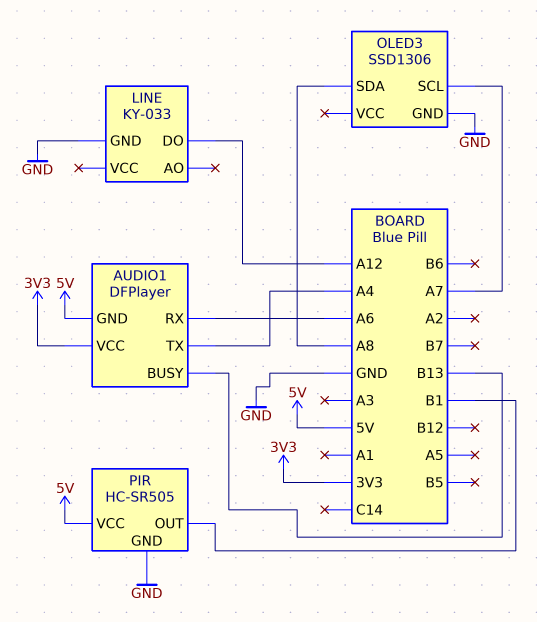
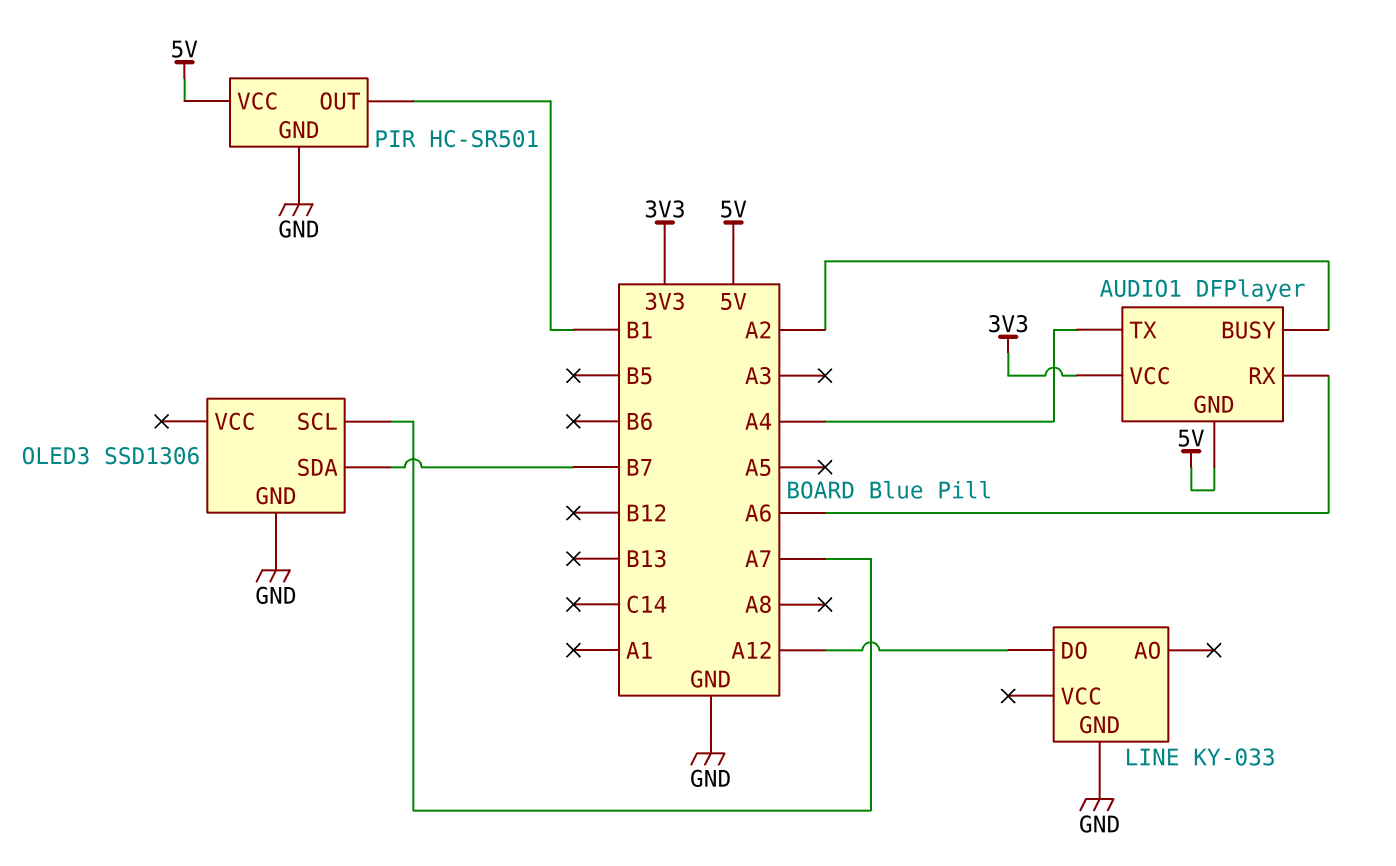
AUDIO1 pin BUSY: B13 -> A2
OLED3 pin SDA: A8 -> B7
PIR: HC-SR505 -> HC-SR501

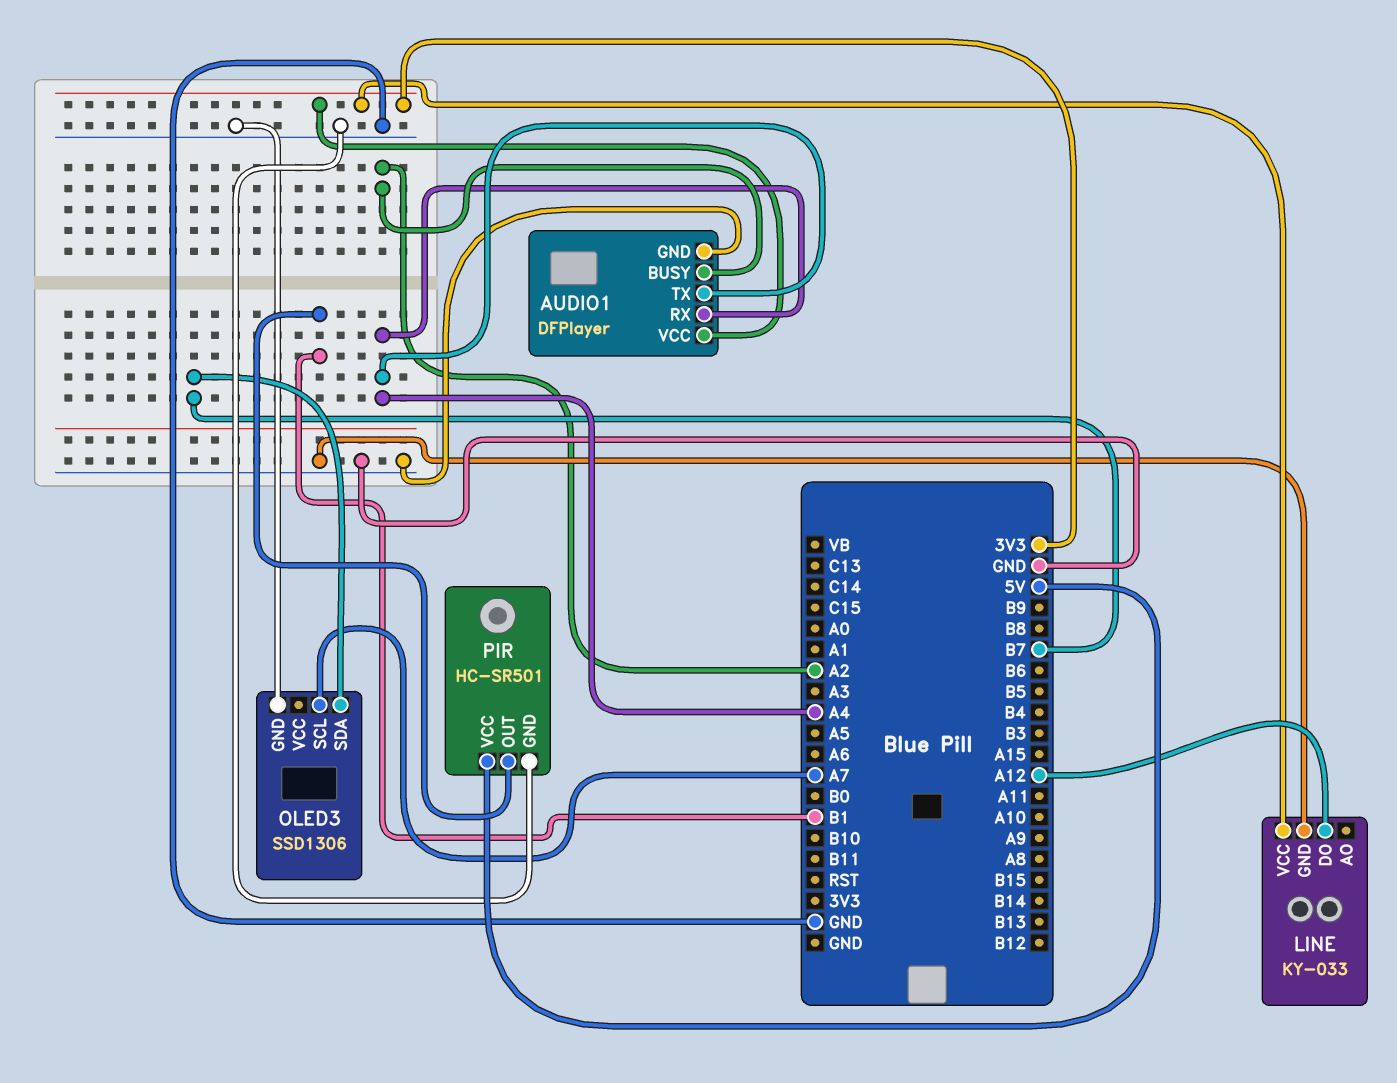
AUDIO1 pin GND: 5V -> GND
AUDIO1 pin RX: A6 -> A4
LINE pin VCC: none -> 3V3

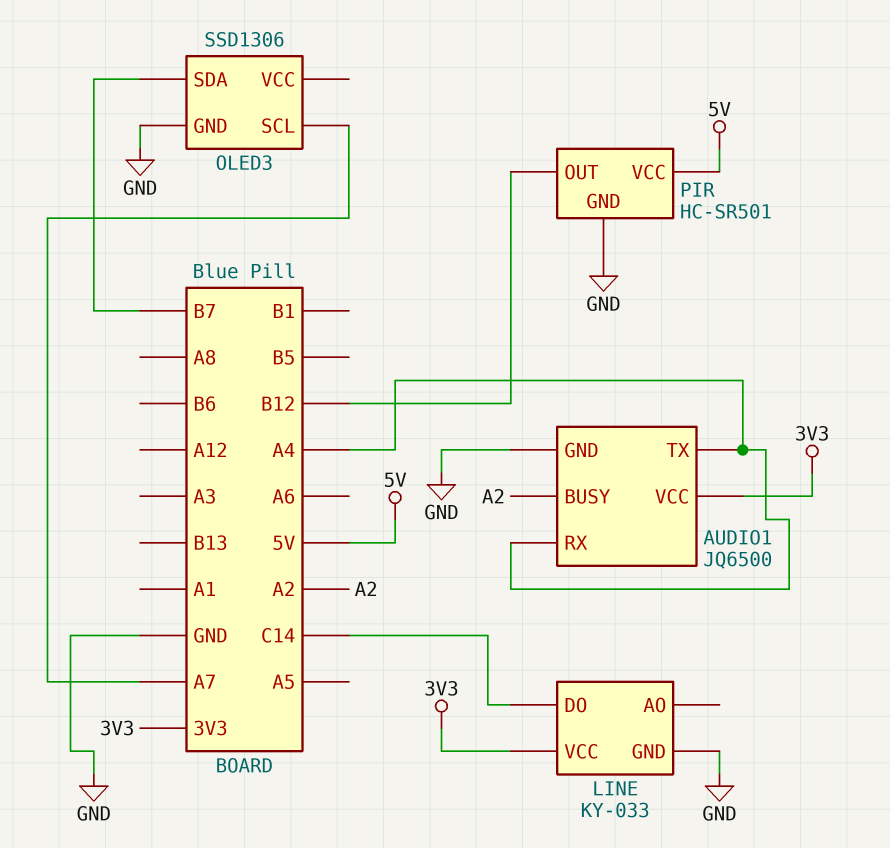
AUDIO1: DFPlayer -> JQ6500
LINE pin DO: A12 -> C14
PIR pin OUT: B1 -> B12

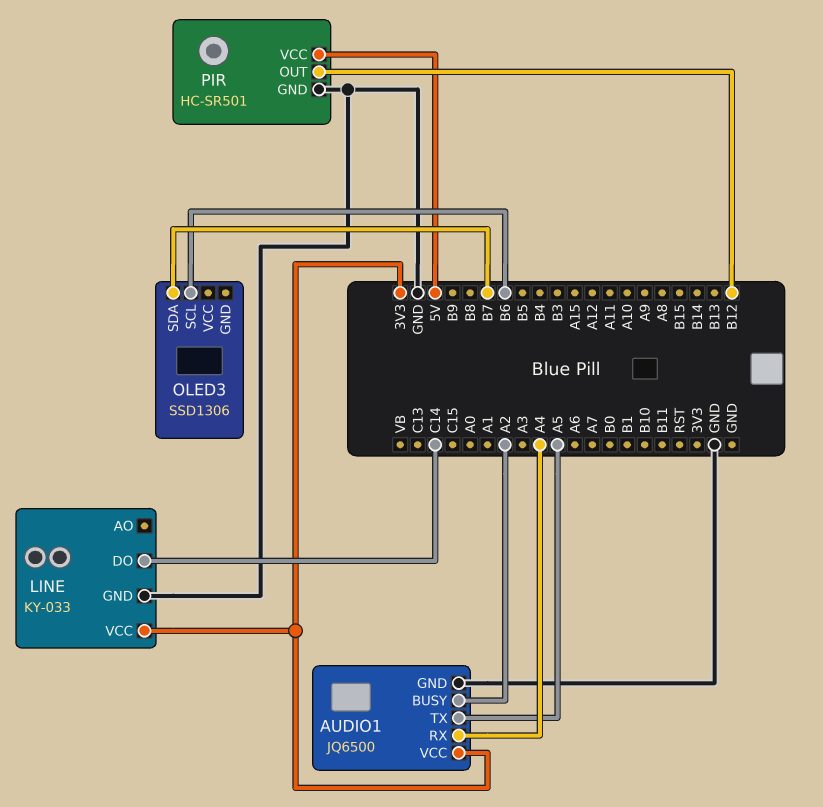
AUDIO1 pin TX: A4 -> A5
OLED3 pin GND: GND -> none
OLED3 pin SCL: A7 -> B6

